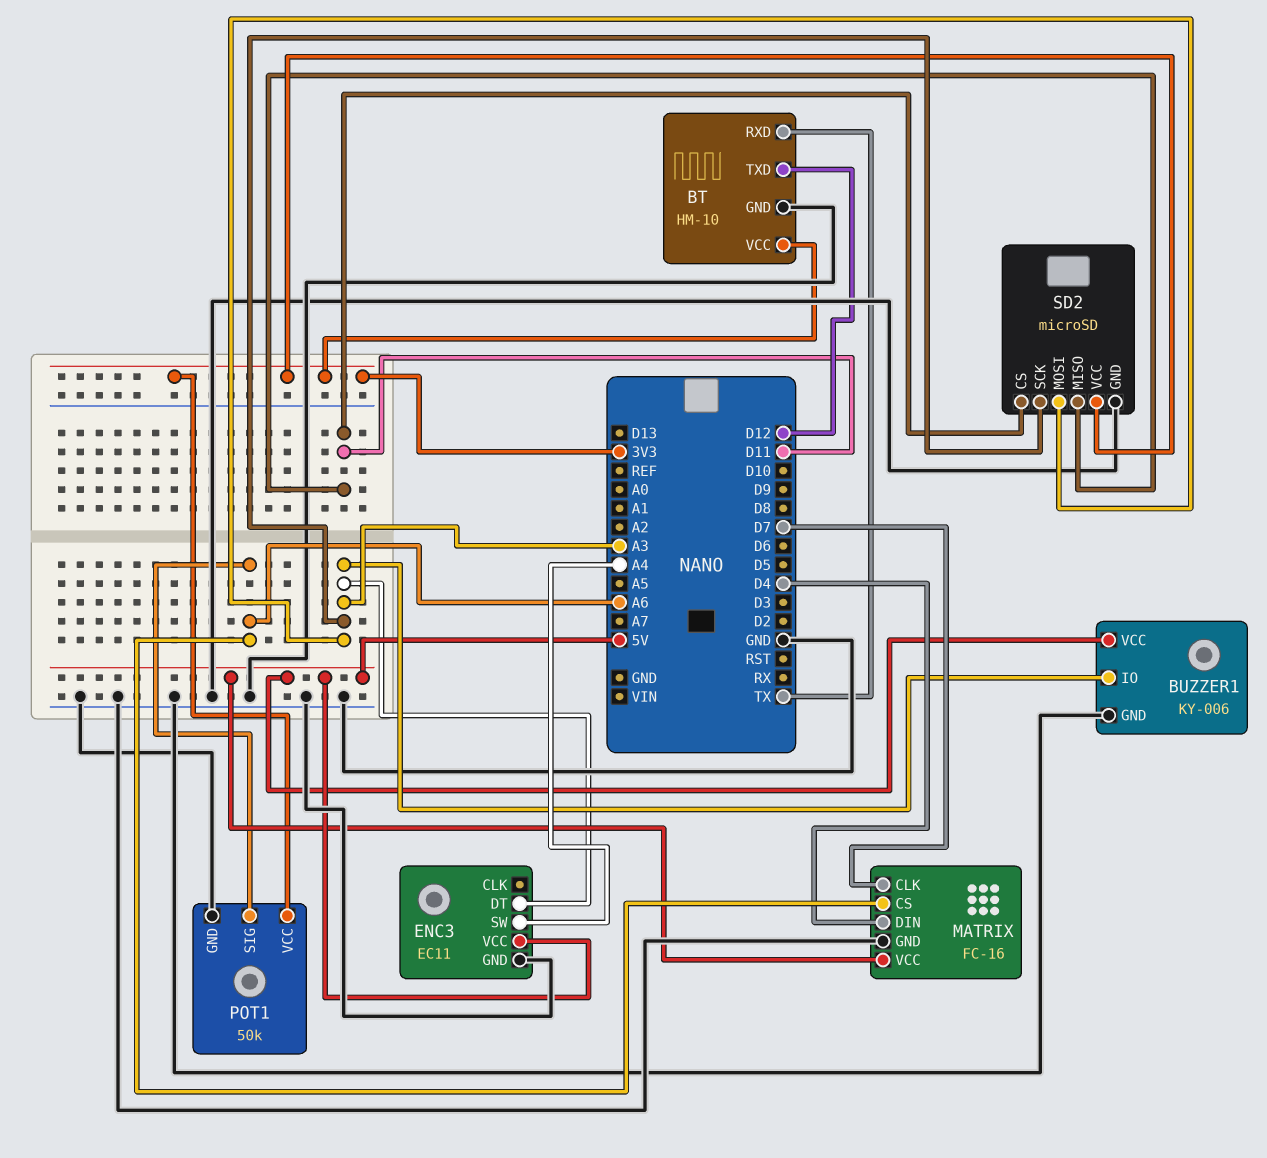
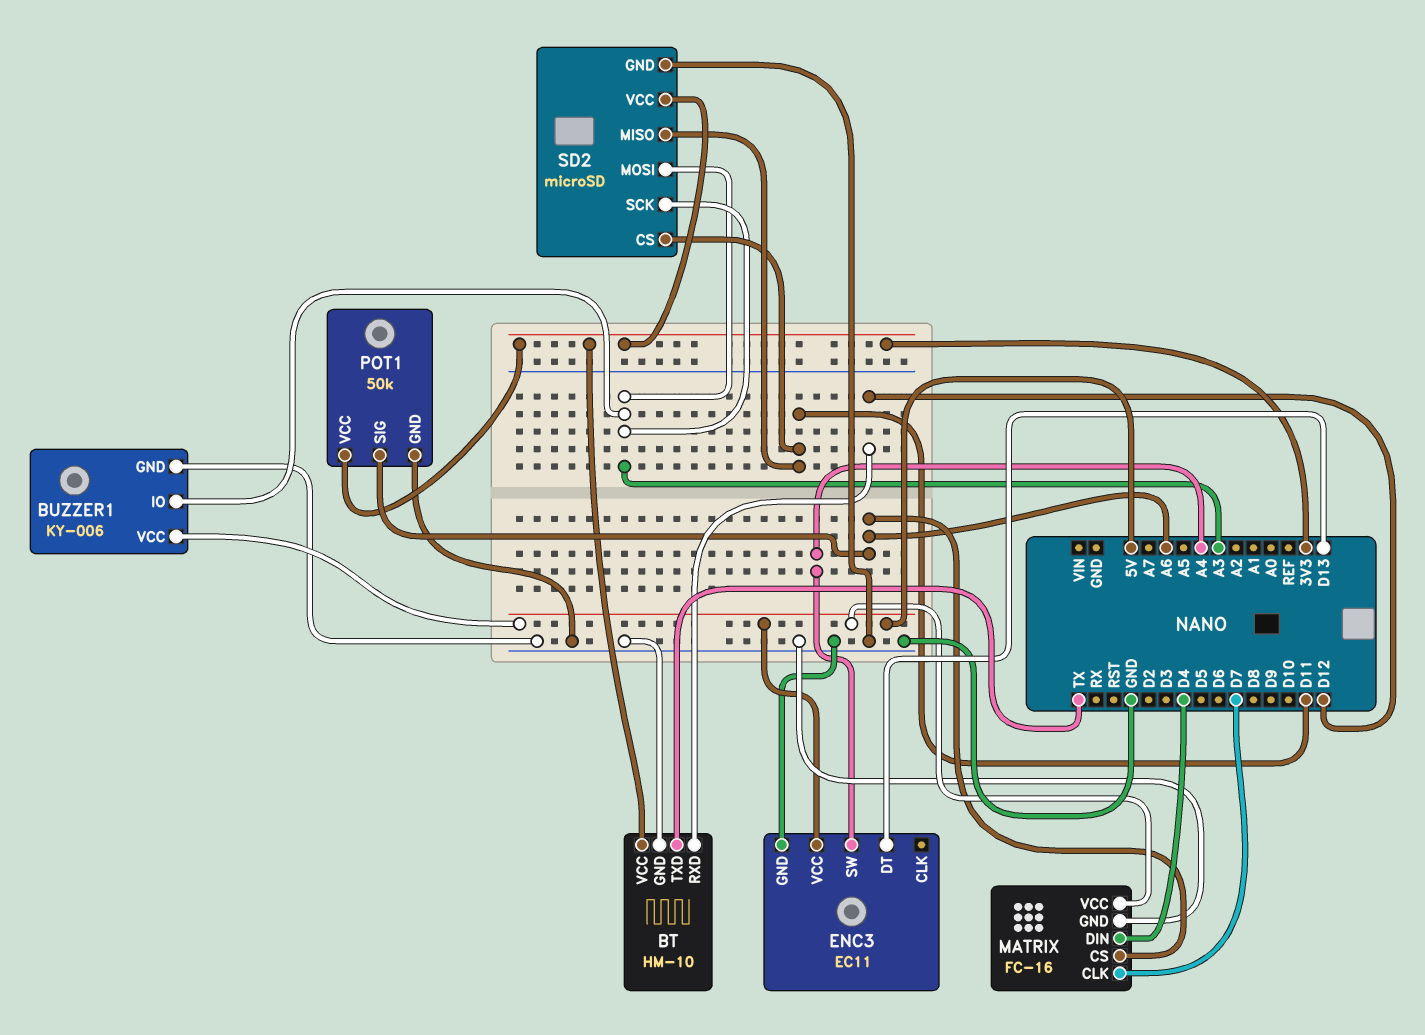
BT pin RXD: TX -> D12
BT pin TXD: D12 -> TX
ENC3 pin DT: A3 -> D13

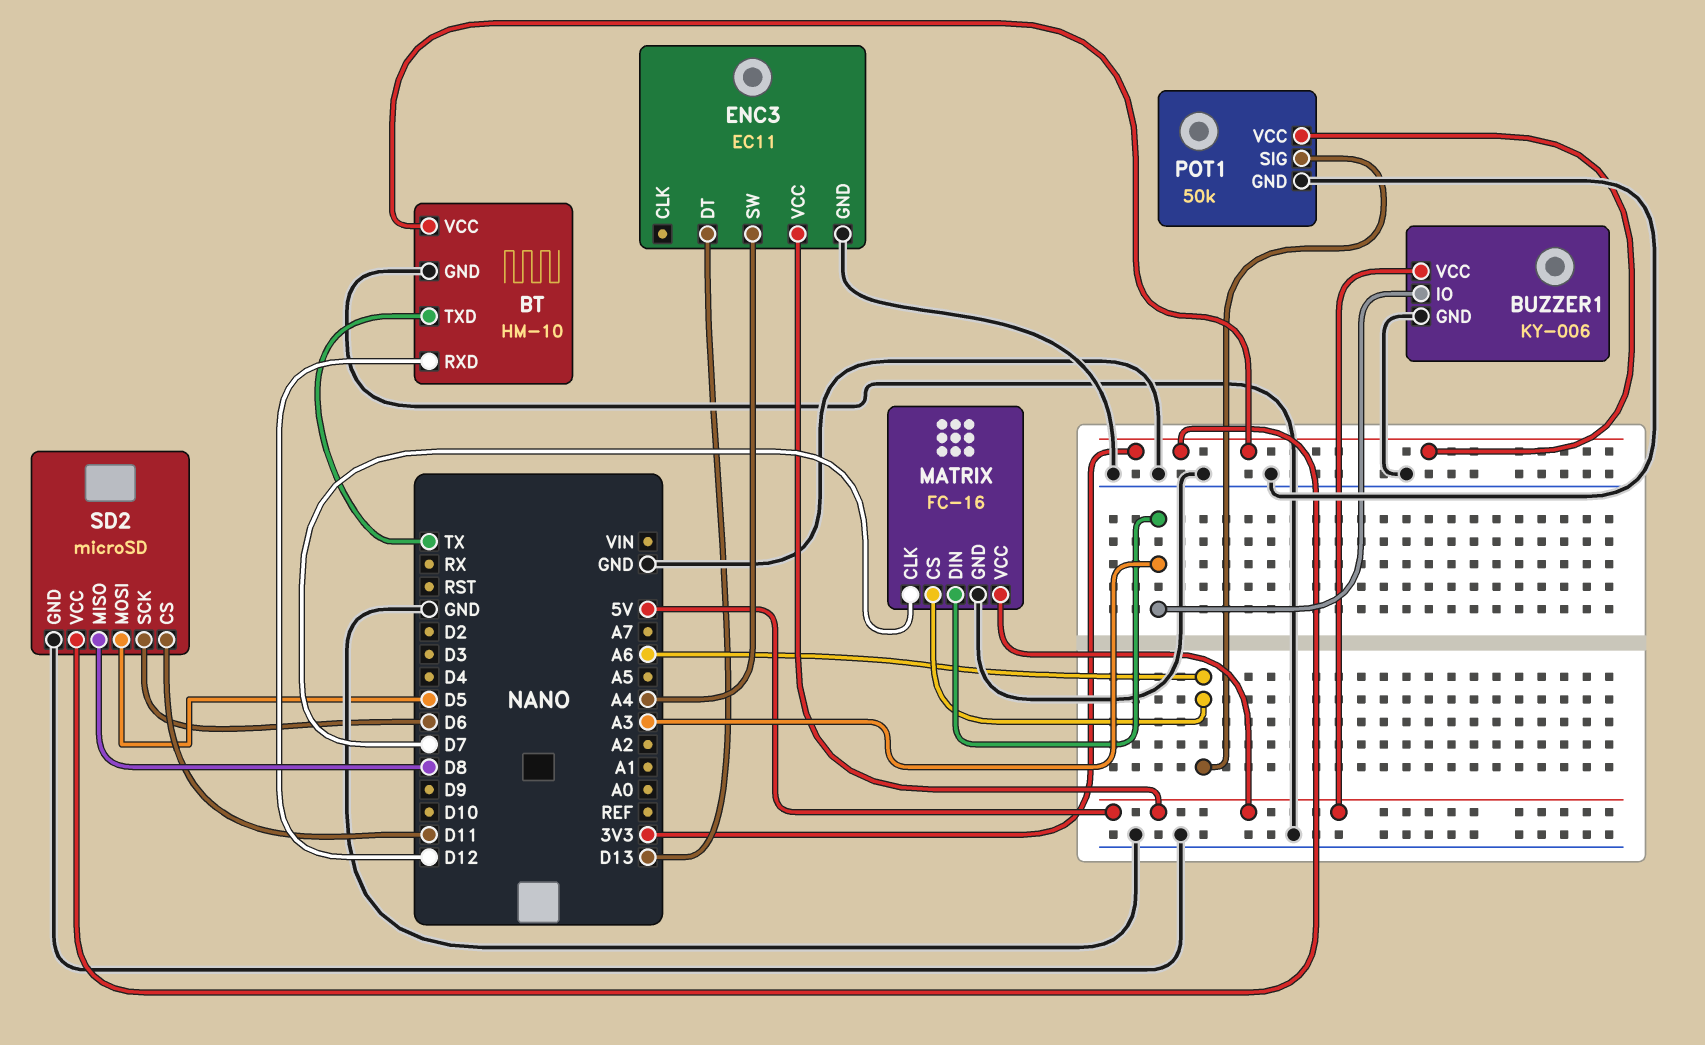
MATRIX pin DIN: D4 -> A3
SD2 pin MISO: D11 -> D8
SD2 pin MOSI: A3 -> D5
SD2 pin SCK: A3 -> D6

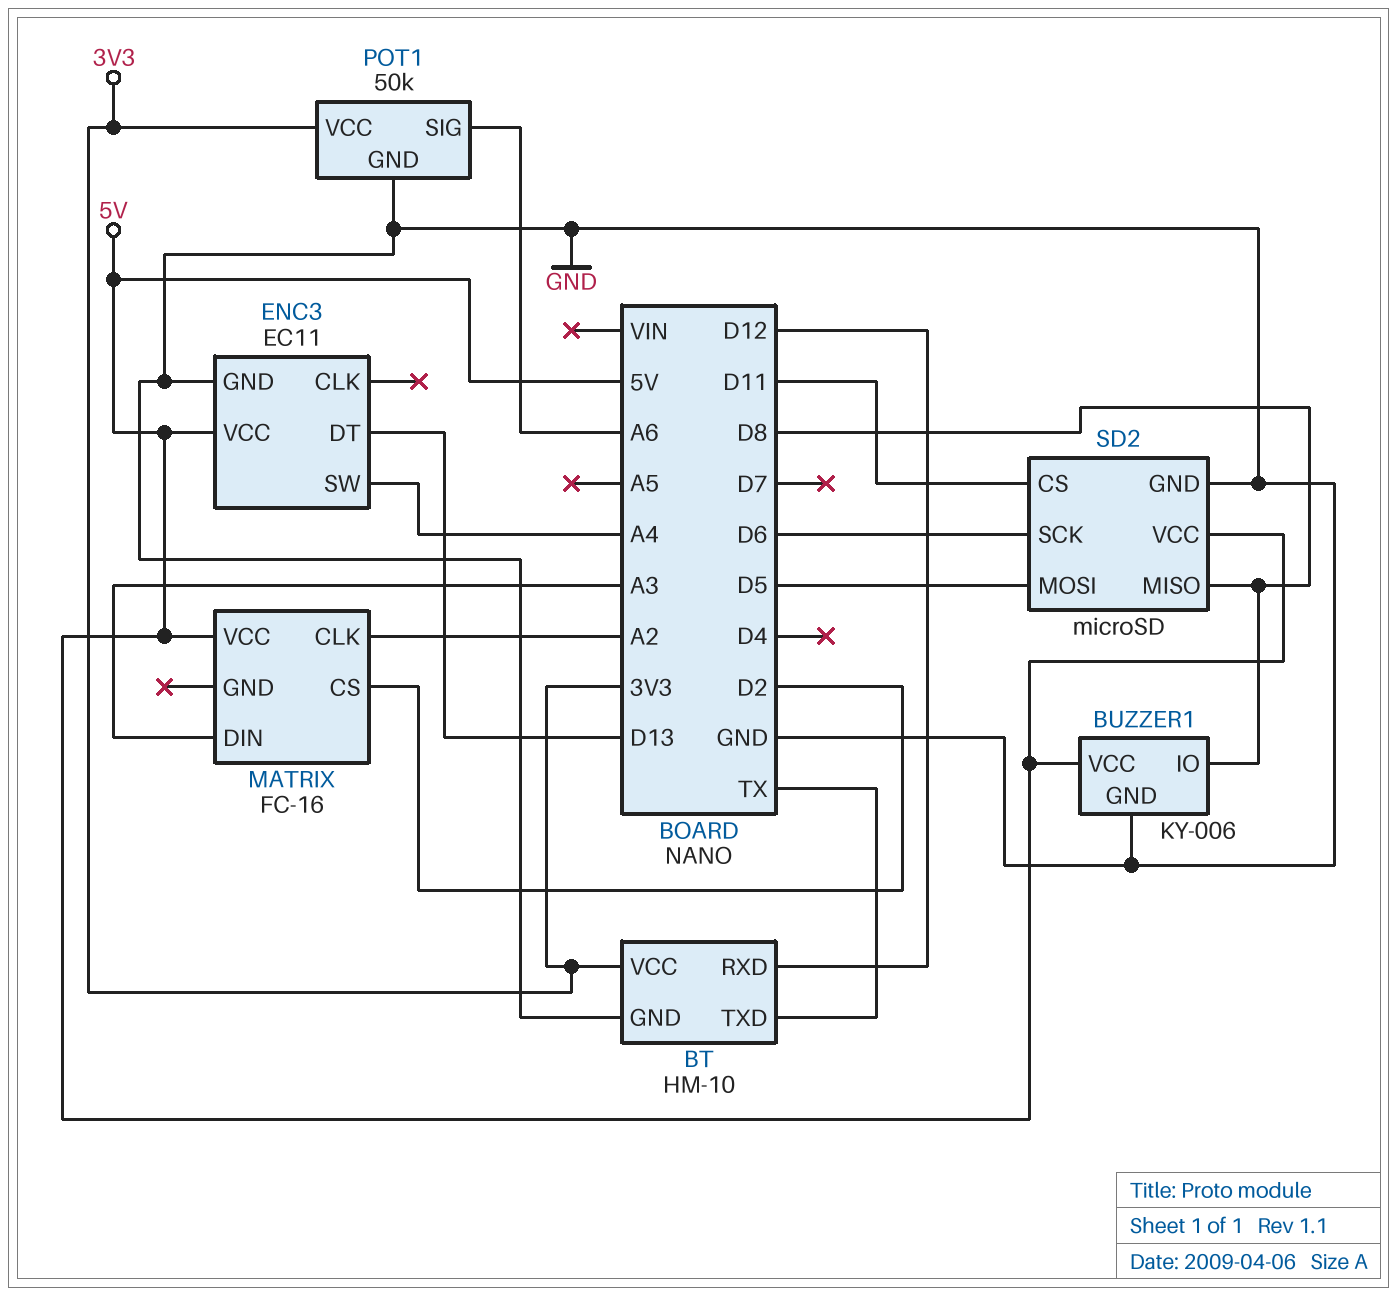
BUZZER1 pin IO: A3 -> D8
MATRIX pin CLK: D7 -> A2
MATRIX pin CS: A6 -> D2
MATRIX pin GND: GND -> none
SD2 pin VCC: 3V3 -> 5V

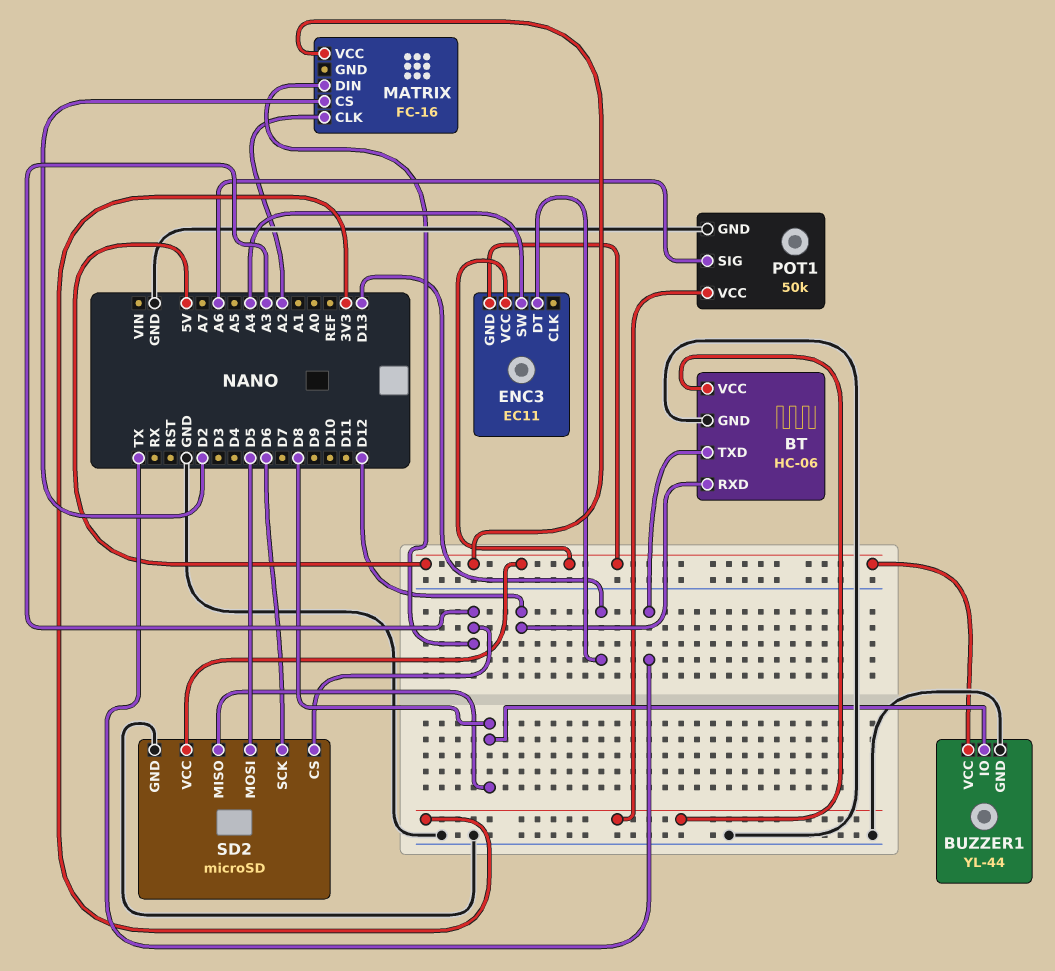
BT: HM-10 -> HC-06
BUZZER1: KY-006 -> YL-44
ENC3 pin GND: GND -> 5V
SD2 pin CS: D11 -> A3

